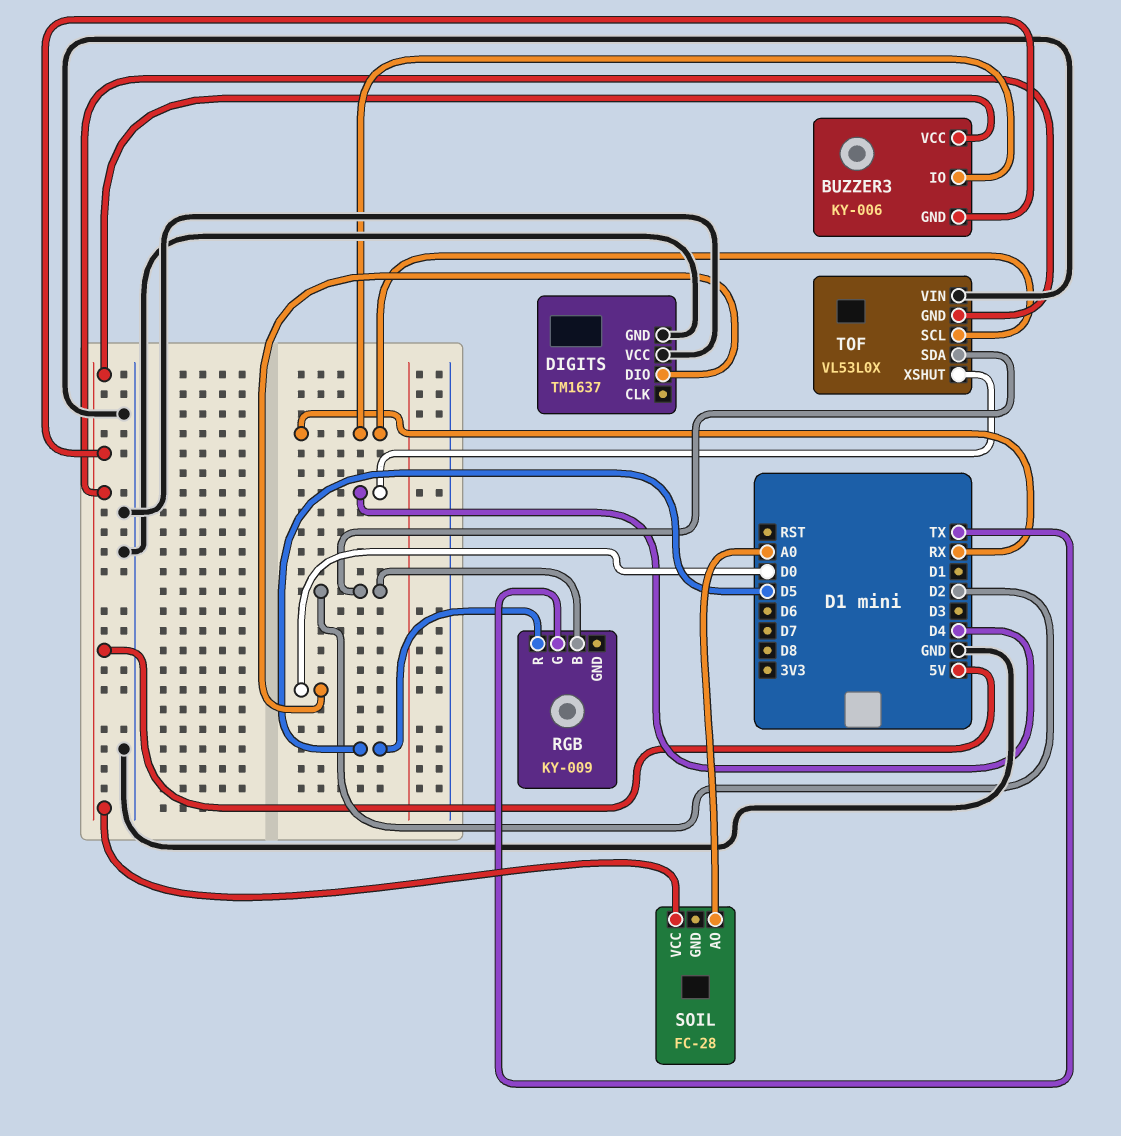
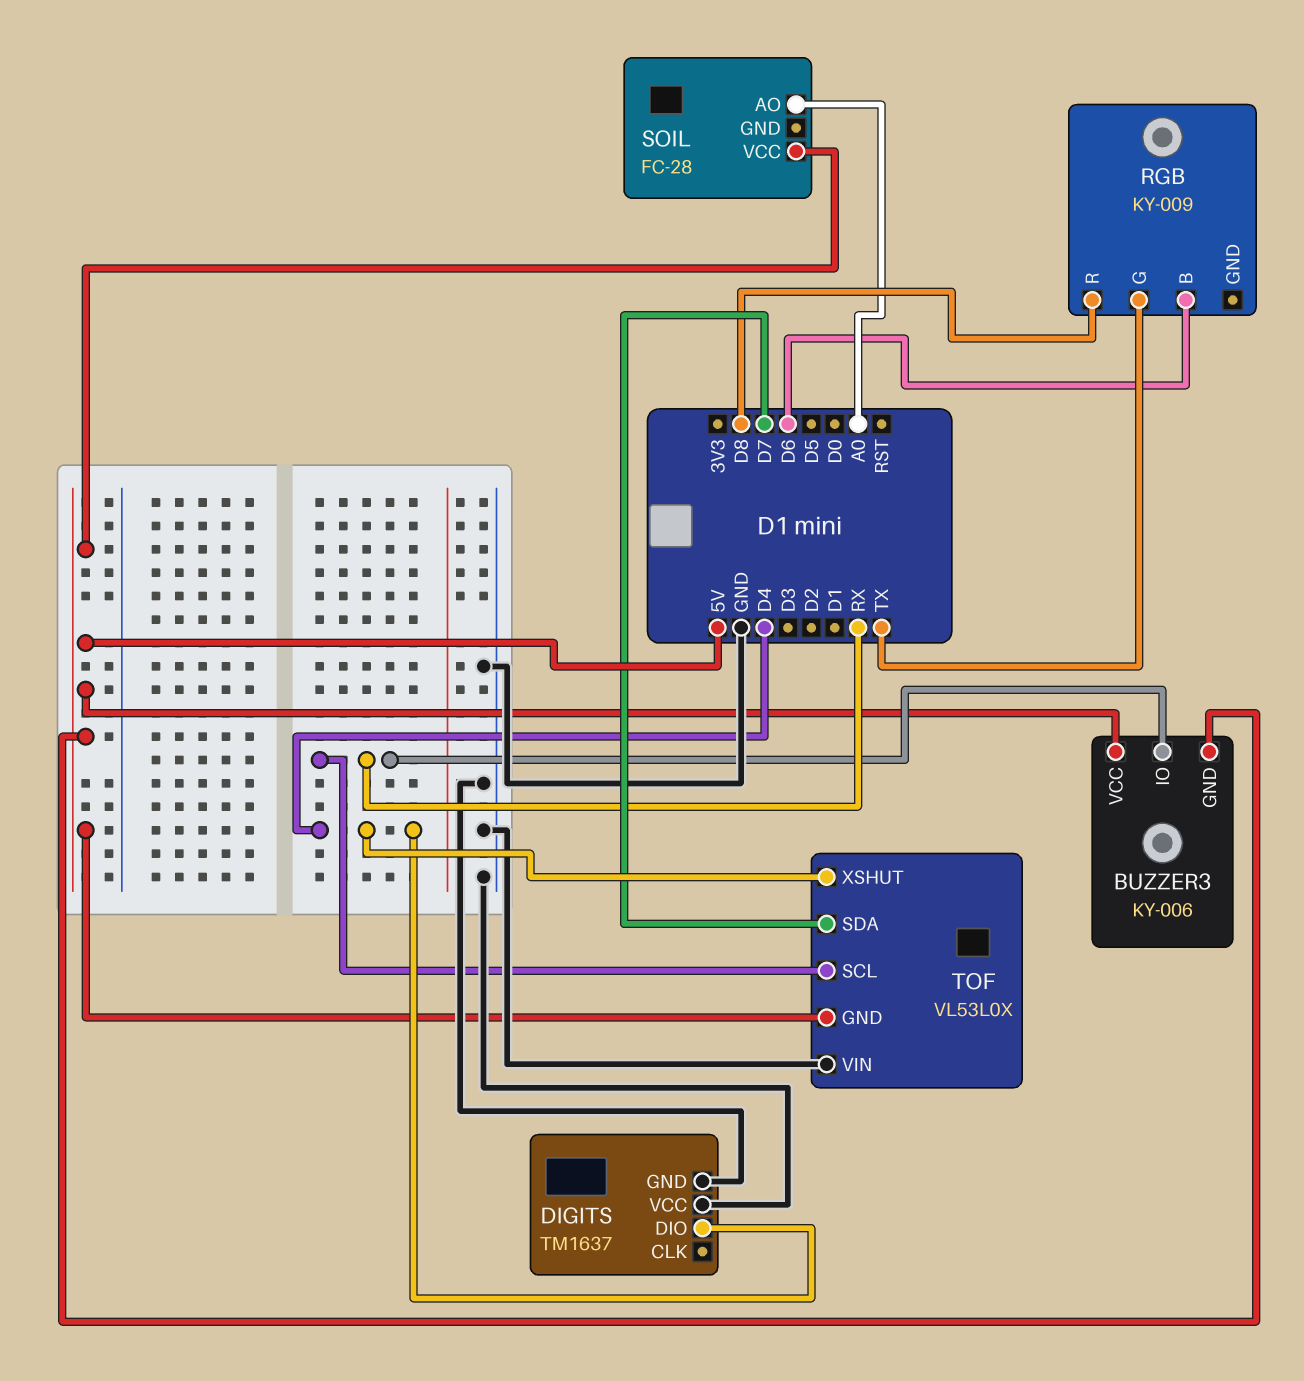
DIGITS pin DIO: D0 -> D4
RGB pin B: D2 -> D6
RGB pin R: D5 -> D8
TOF pin SDA: D2 -> D7

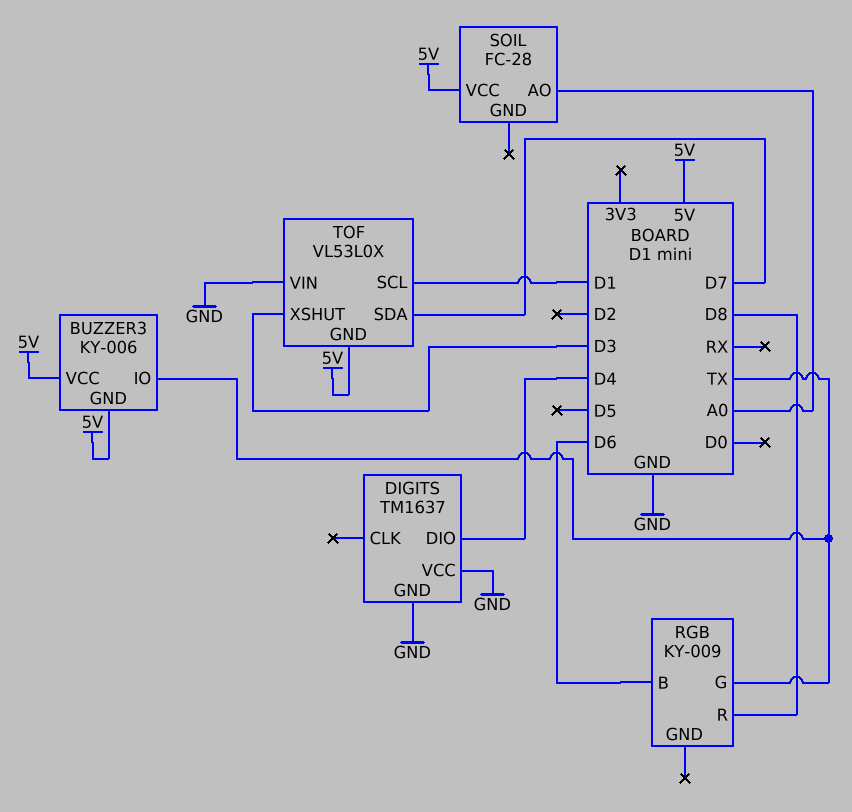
BUZZER3 pin IO: RX -> TX
TOF pin SCL: RX -> D1
TOF pin XSHUT: D4 -> D3

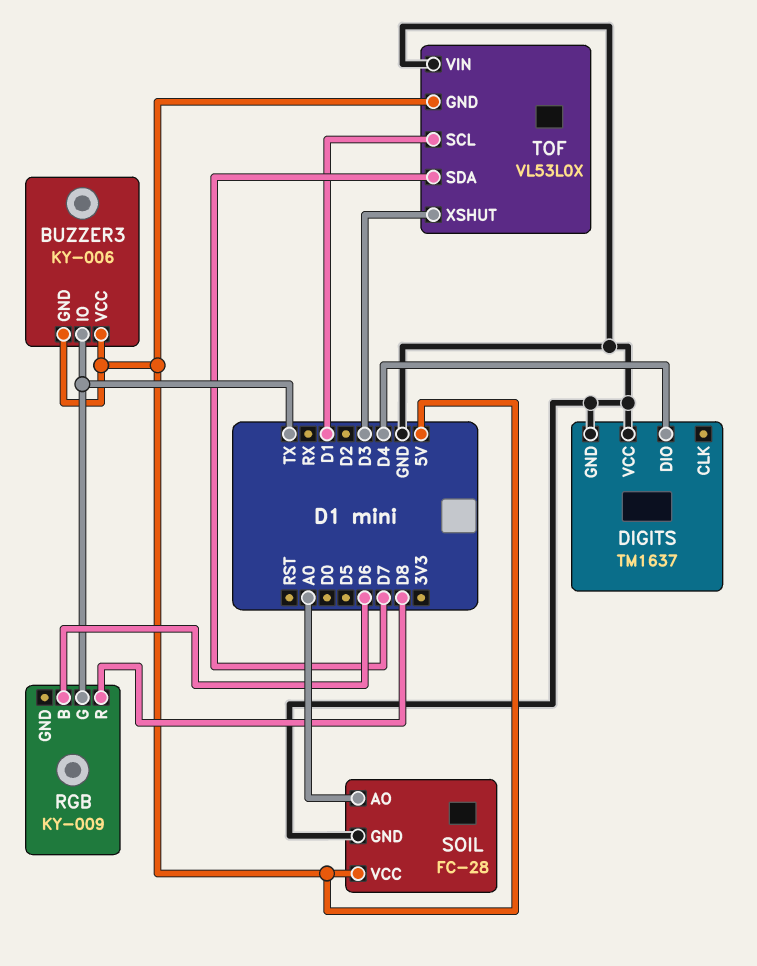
SOIL pin GND: none -> GND

